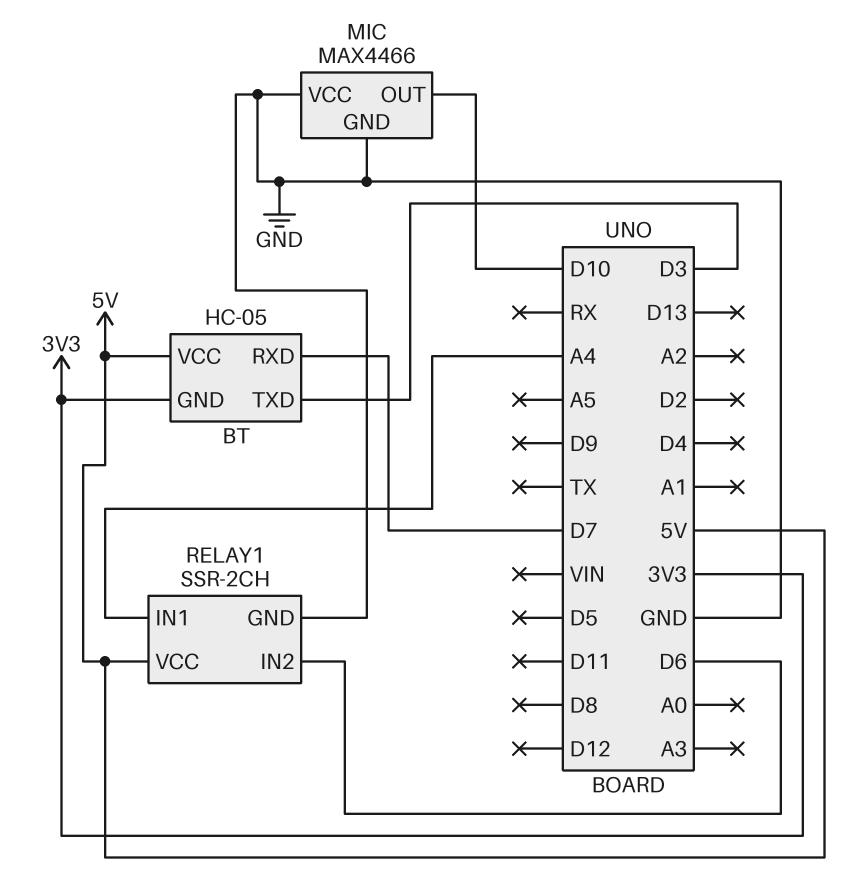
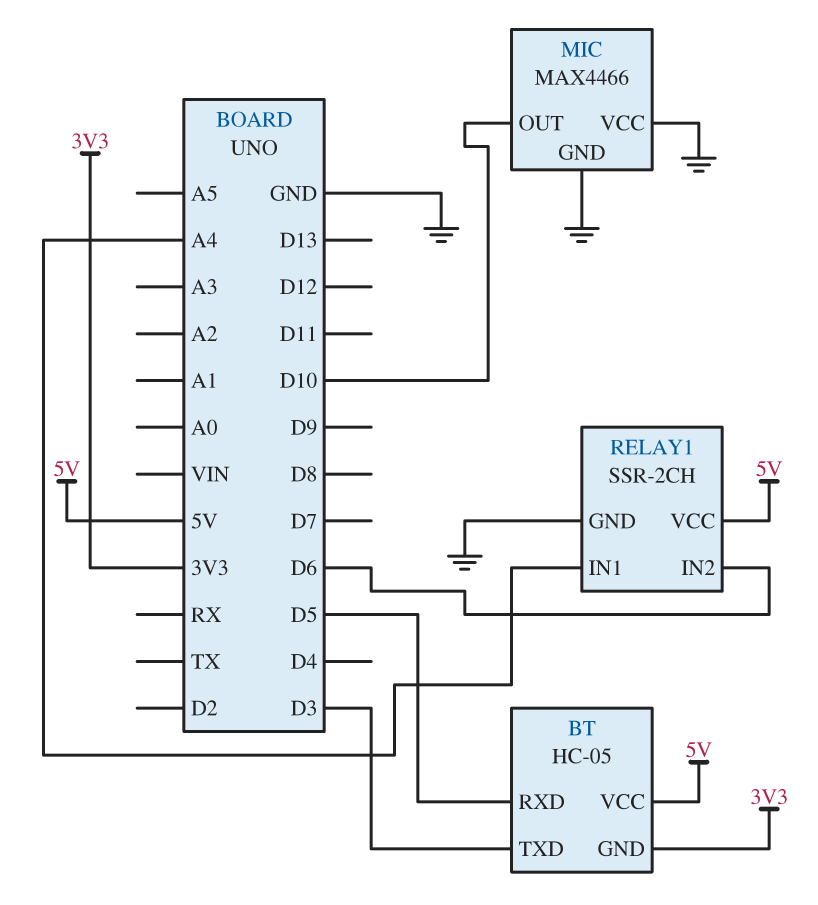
BT pin RXD: D7 -> D5

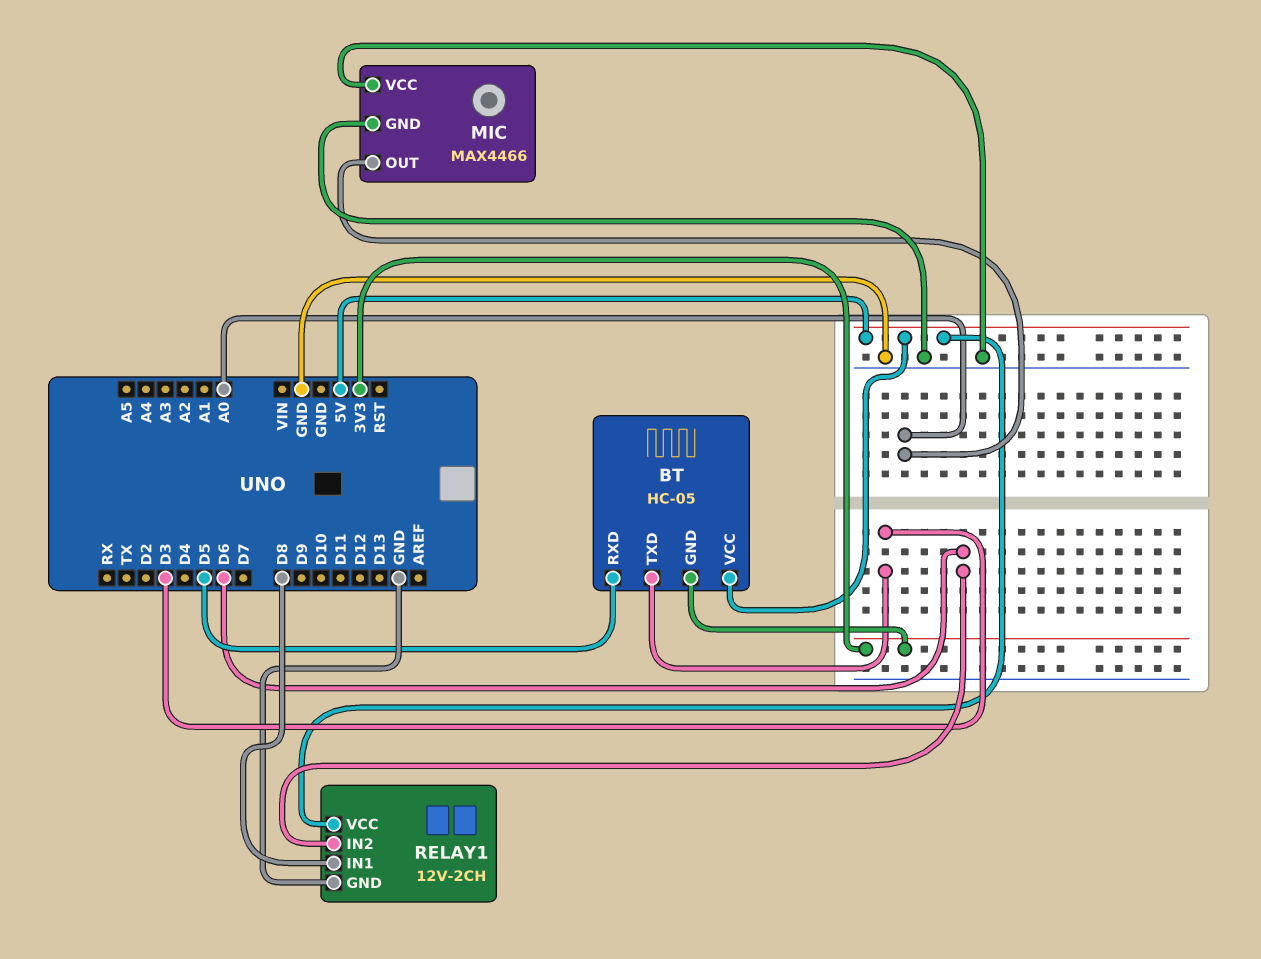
MIC pin OUT: D10 -> A0
RELAY1: SSR-2CH -> 12V-2CH
RELAY1 pin IN1: A4 -> D8

